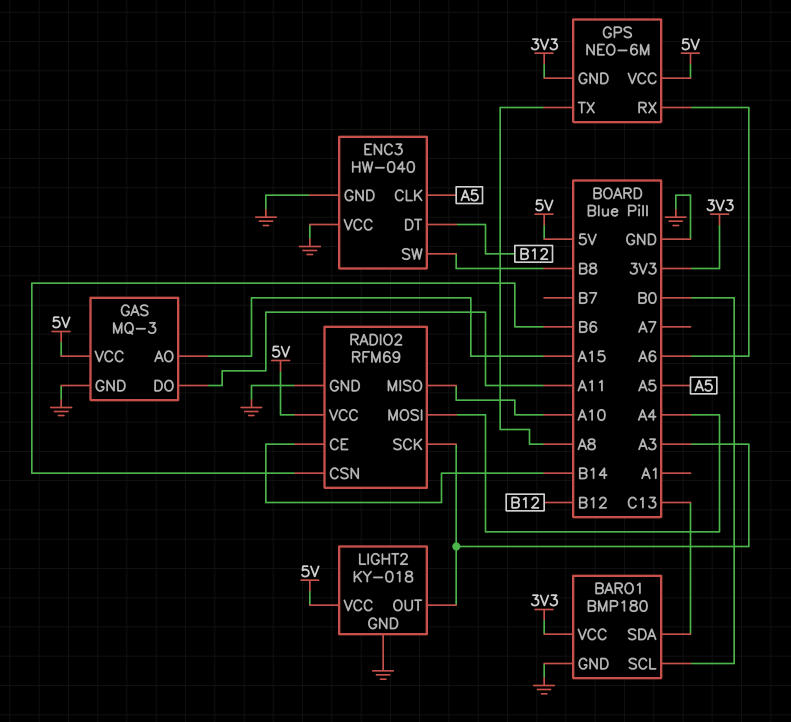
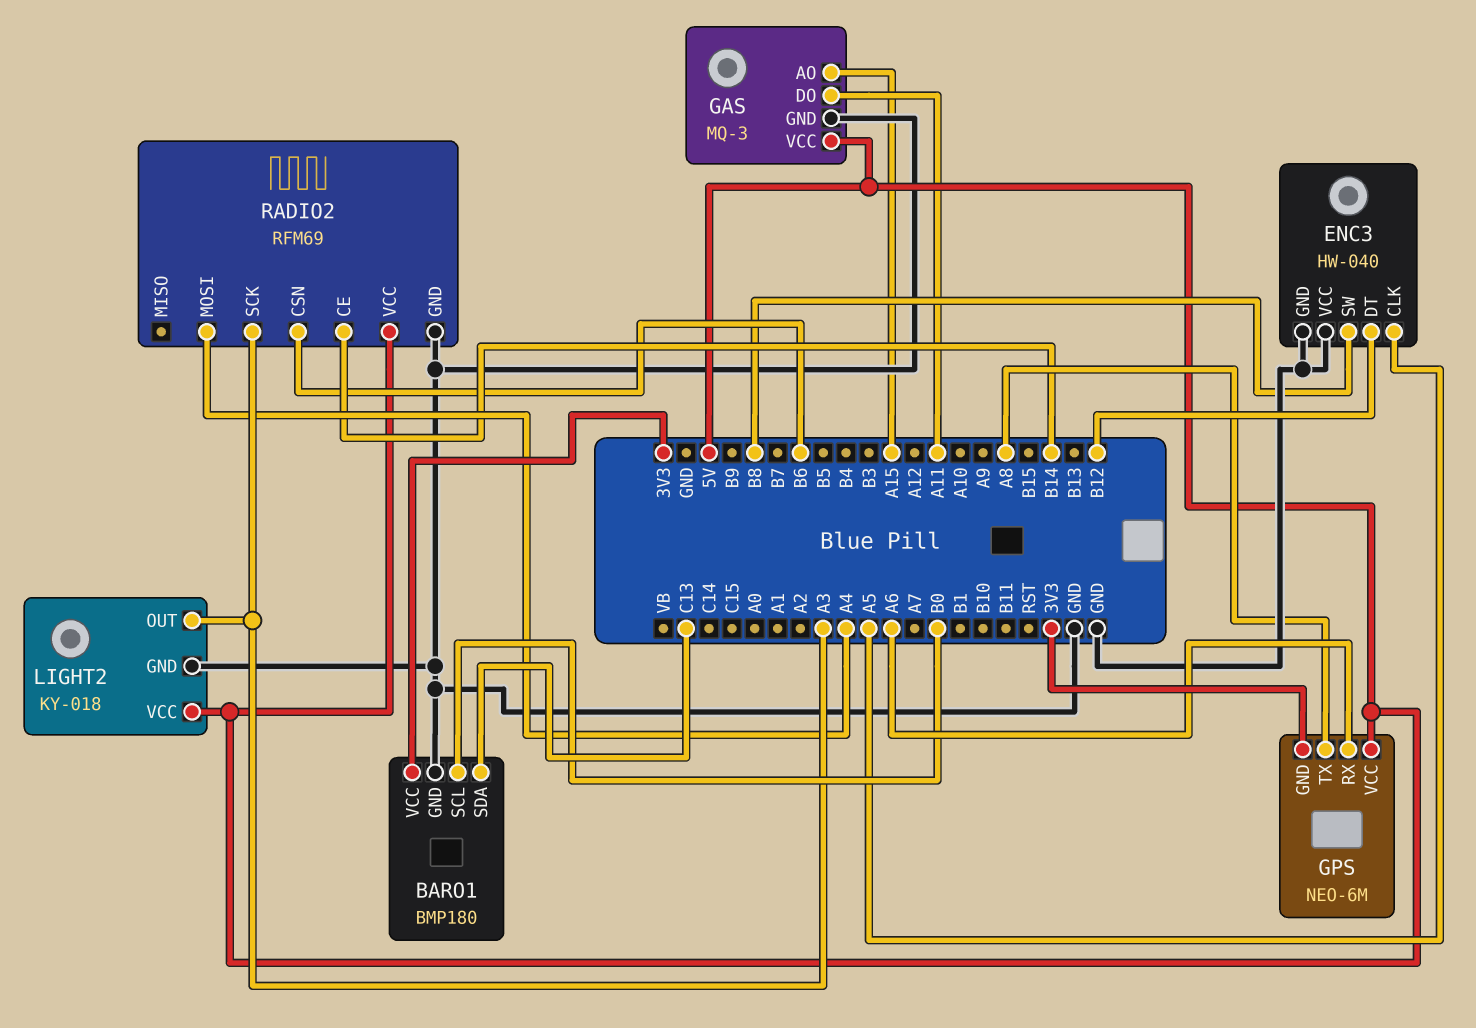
RADIO2 pin MISO: A10 -> none

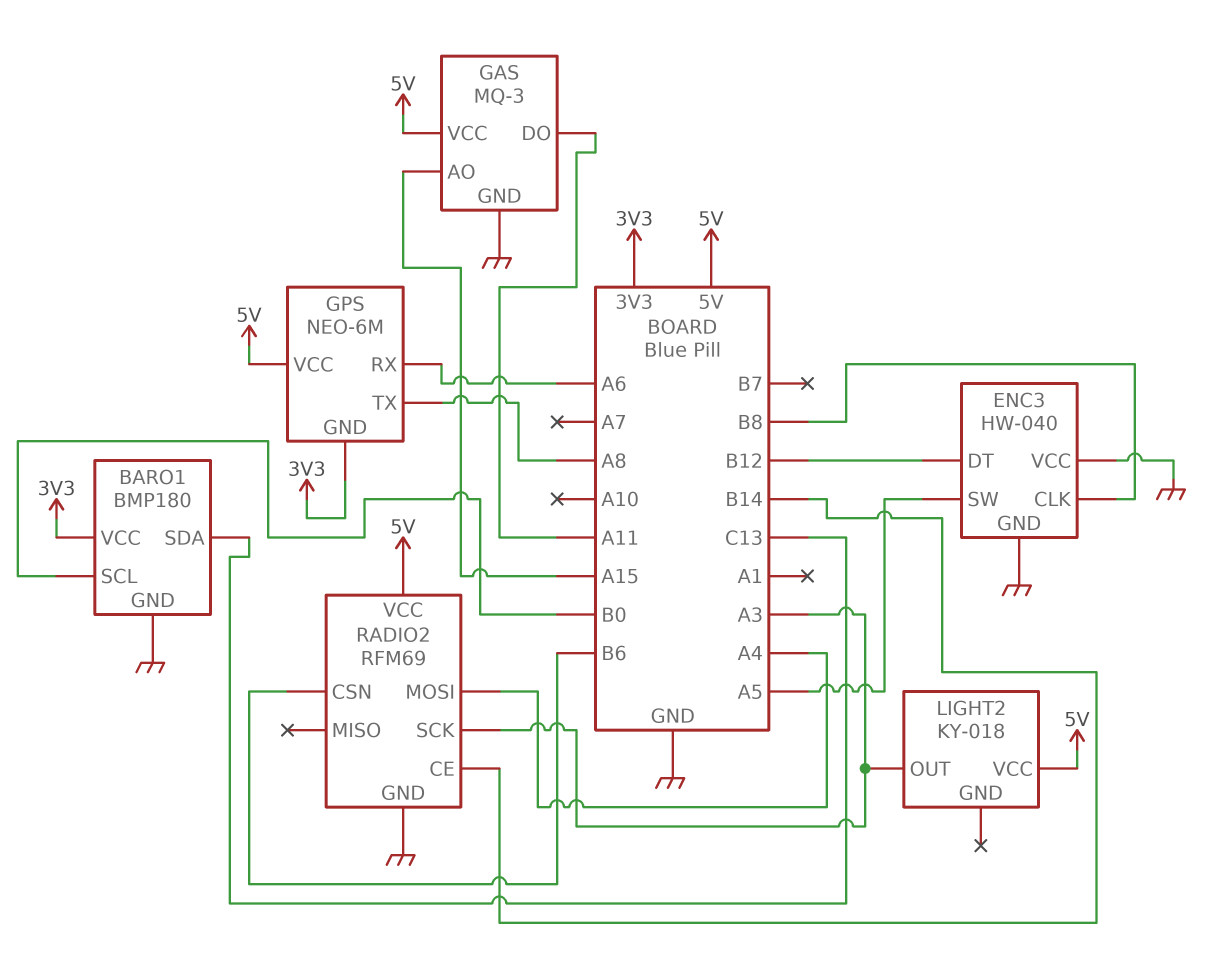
ENC3 pin CLK: A5 -> B8
ENC3 pin SW: B8 -> A5
LIGHT2 pin GND: GND -> none

